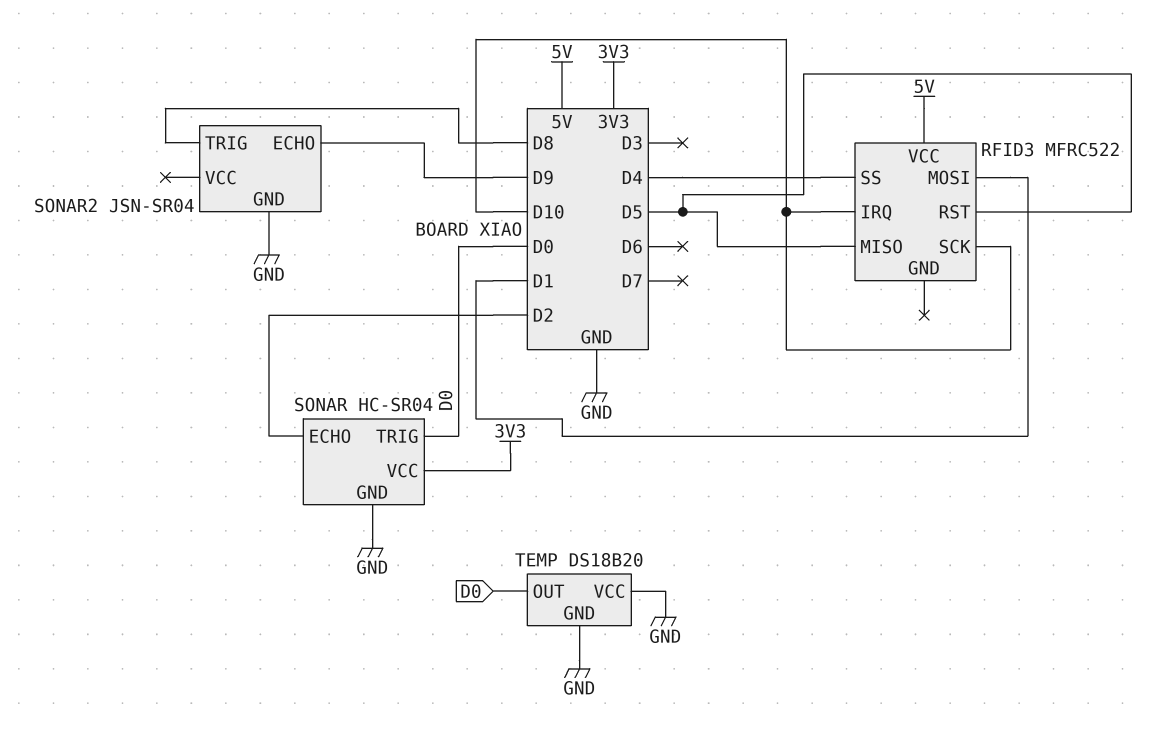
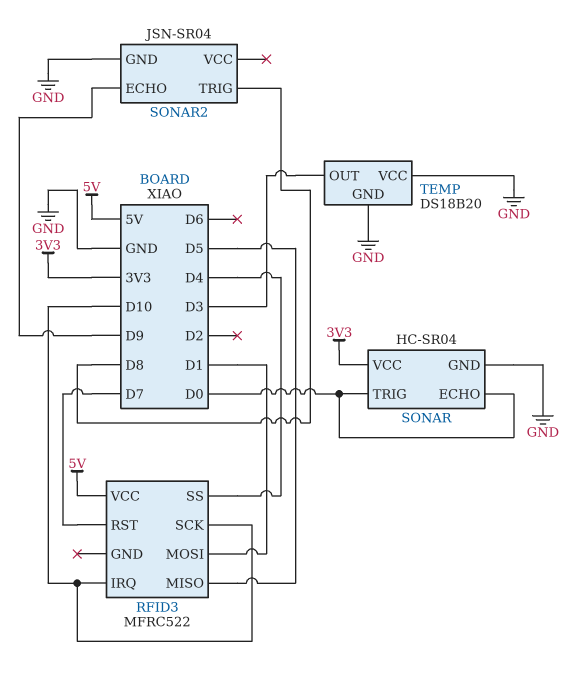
RFID3 pin RST: D5 -> D7
SONAR pin ECHO: D2 -> D0
TEMP pin OUT: D0 -> D3

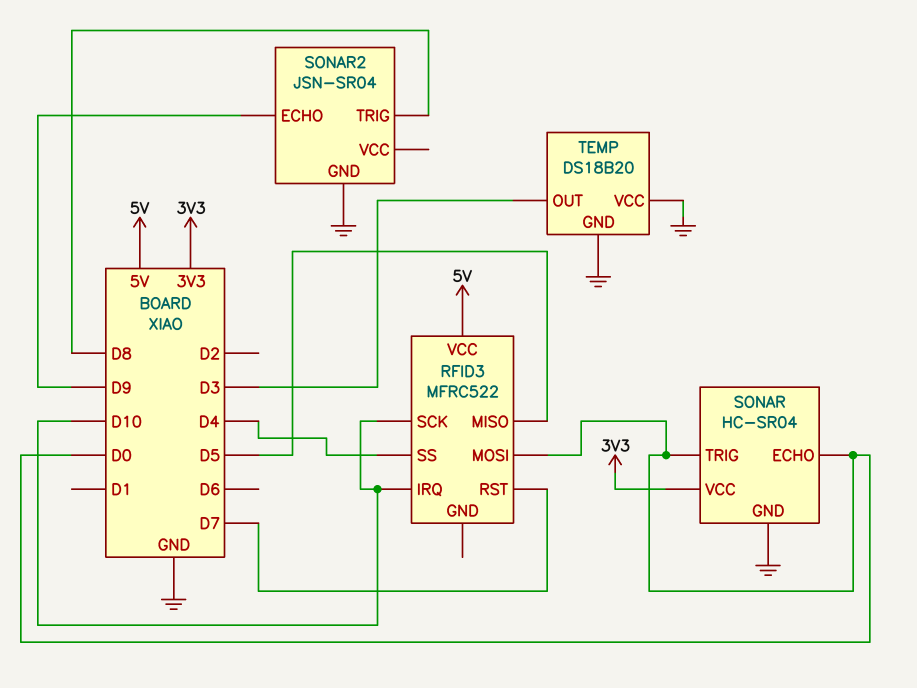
RFID3 pin MOSI: D1 -> D0

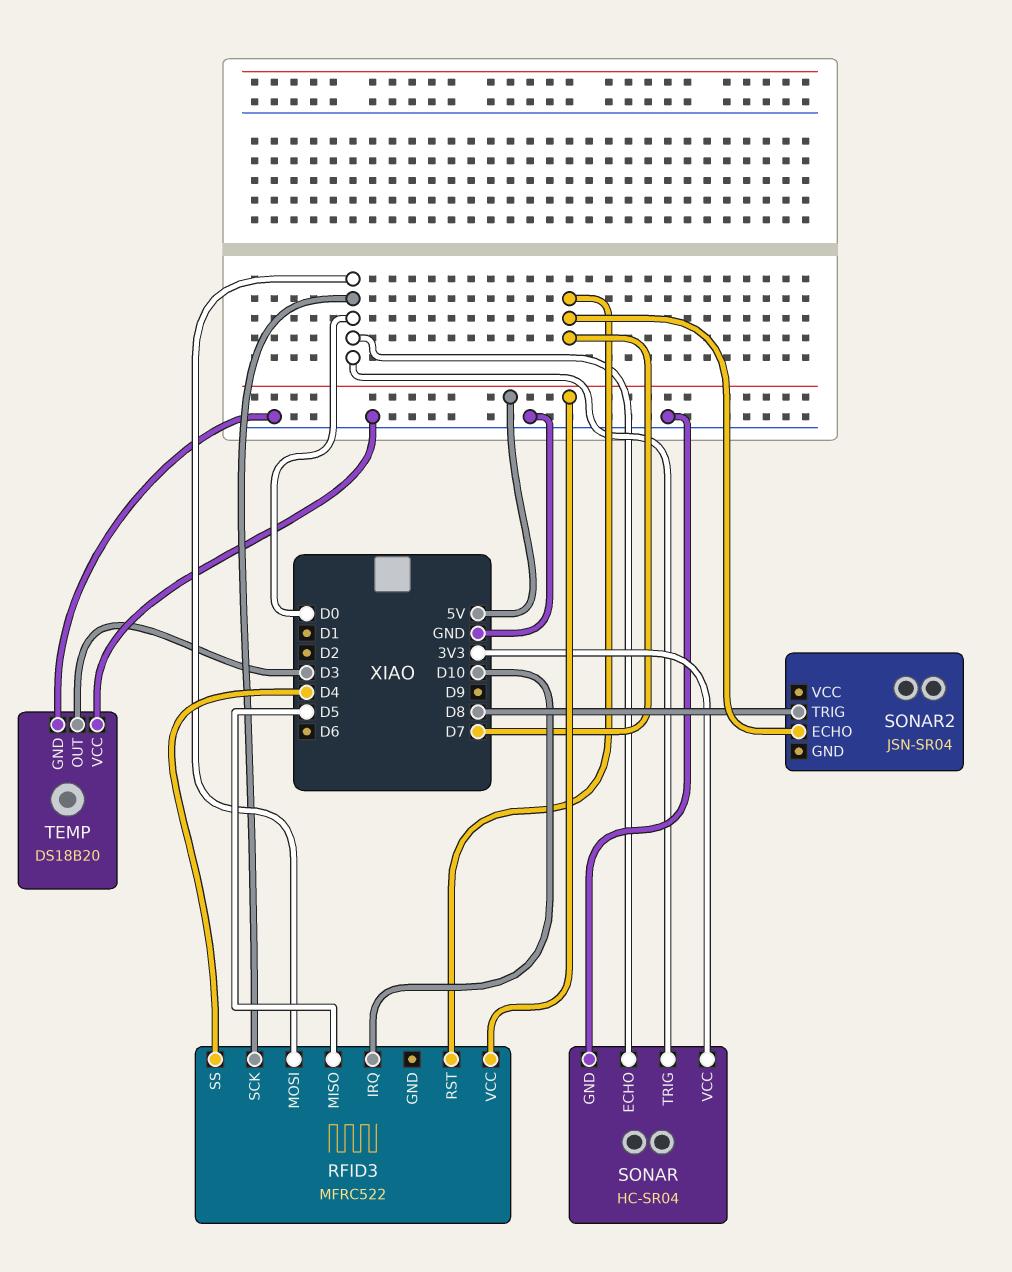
RFID3 pin SCK: D10 -> D0
SONAR2 pin ECHO: D9 -> D7
SONAR2 pin GND: GND -> none

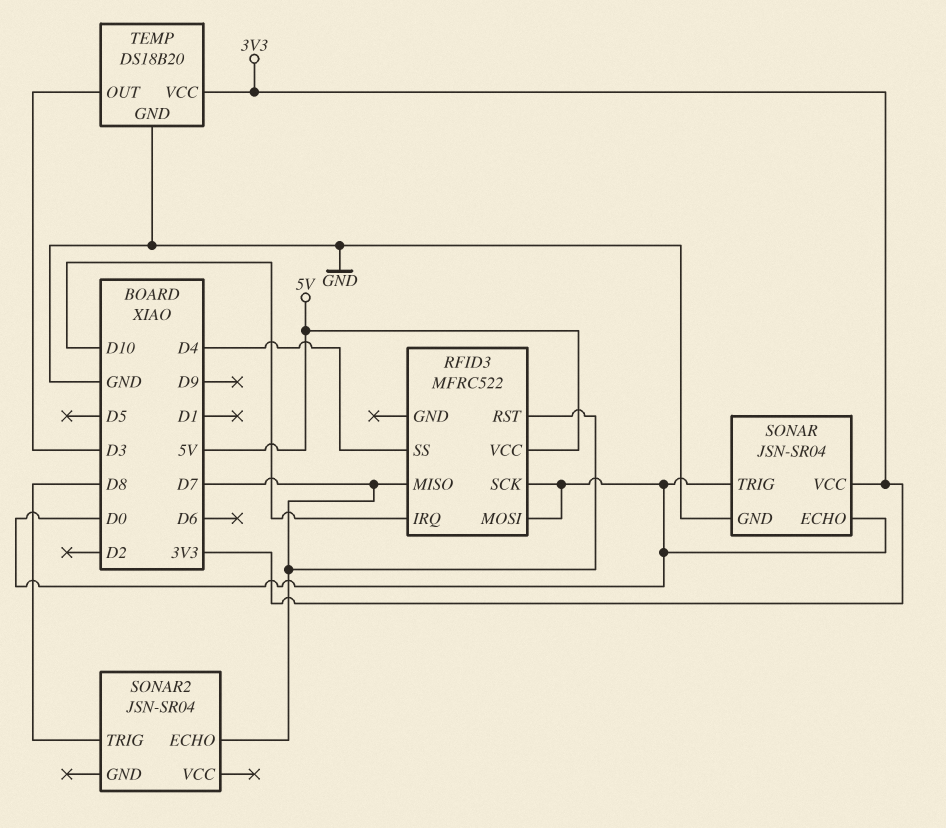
RFID3 pin MISO: D5 -> D7
SONAR: HC-SR04 -> JSN-SR04
TEMP pin VCC: GND -> 3V3

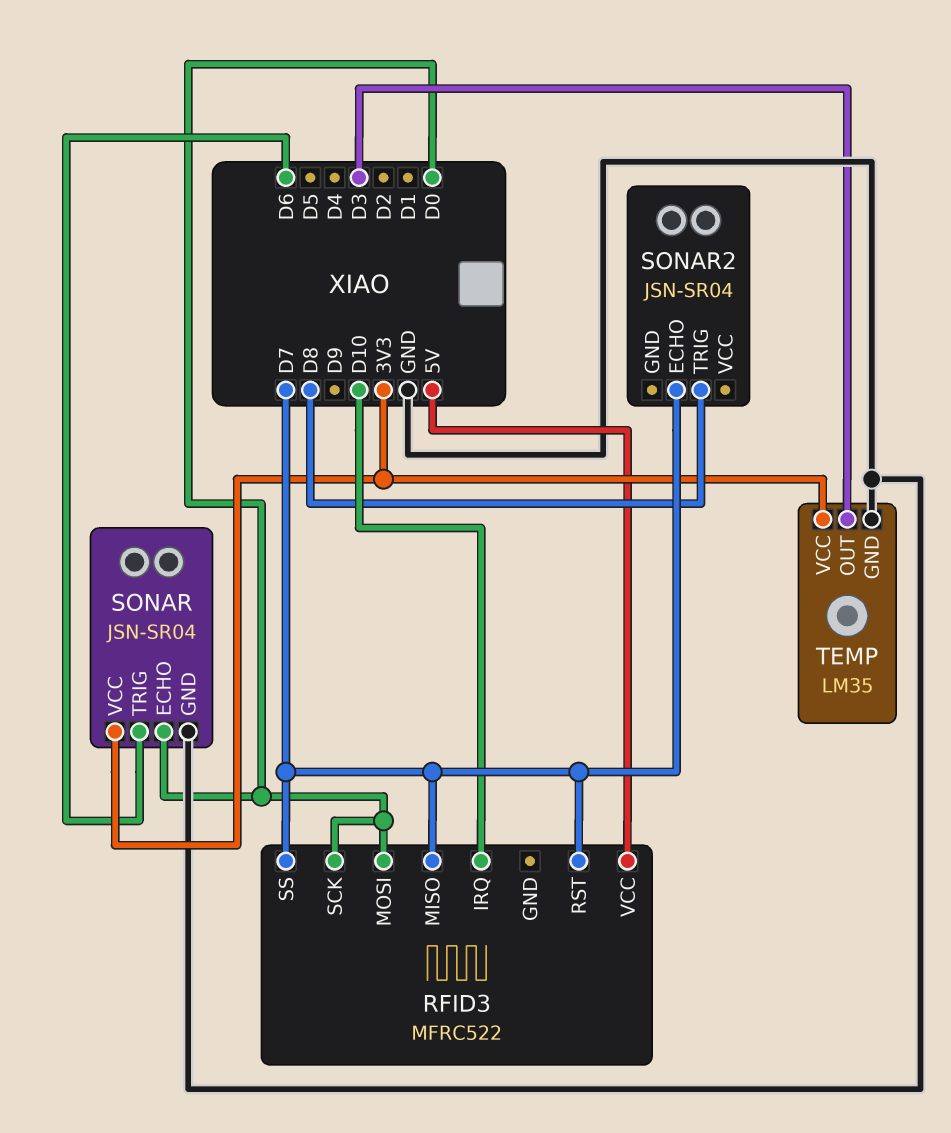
RFID3 pin SS: D4 -> D7
SONAR pin TRIG: D0 -> D6
TEMP: DS18B20 -> LM35

